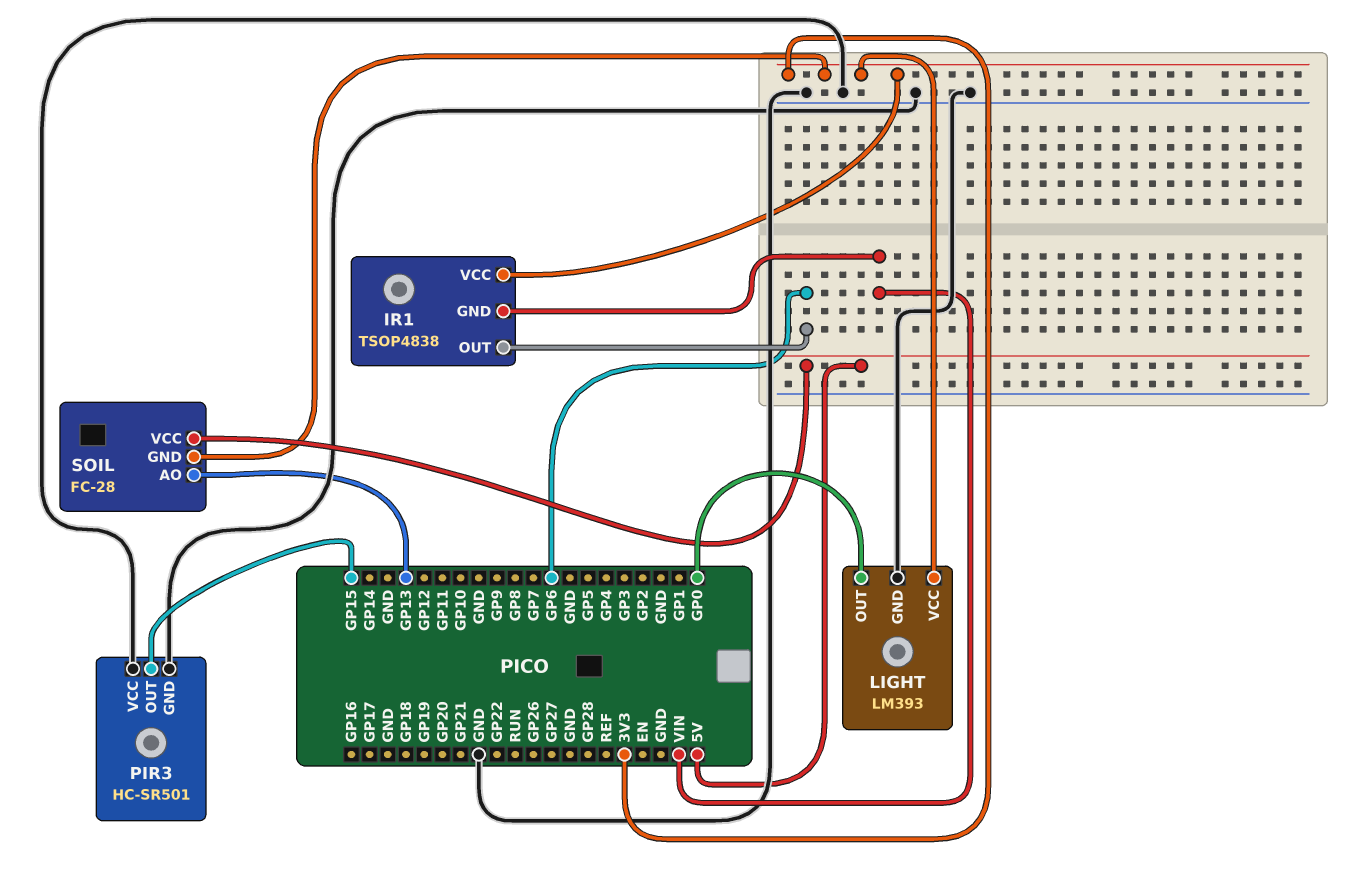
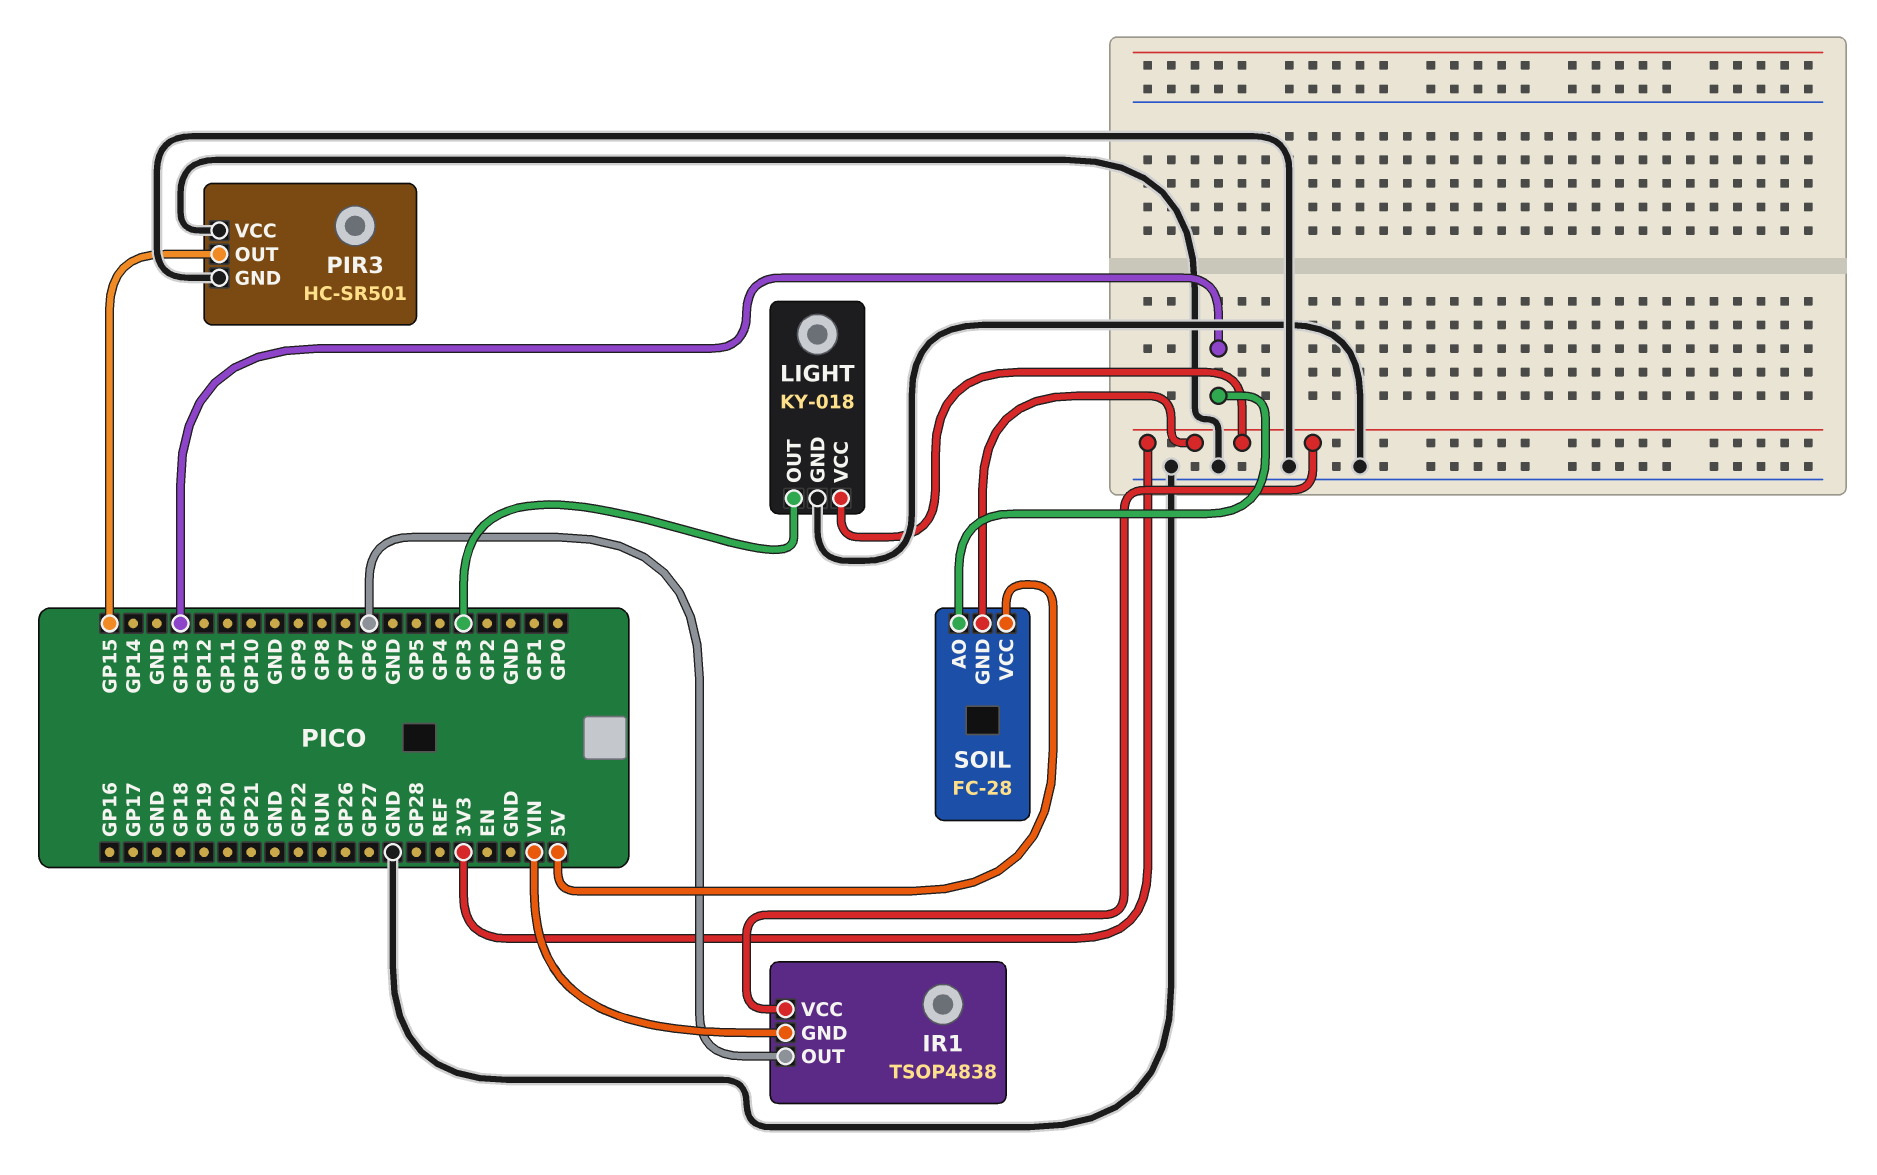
LIGHT: LM393 -> KY-018
LIGHT pin OUT: GP0 -> GP3

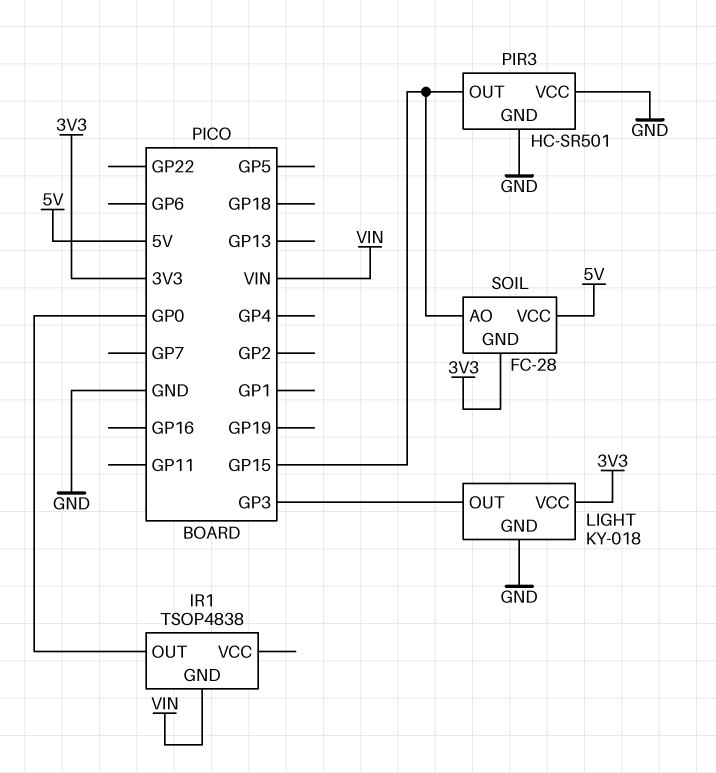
IR1 pin OUT: GP6 -> GP0
IR1 pin VCC: 3V3 -> none
SOIL pin AO: GP13 -> GP15

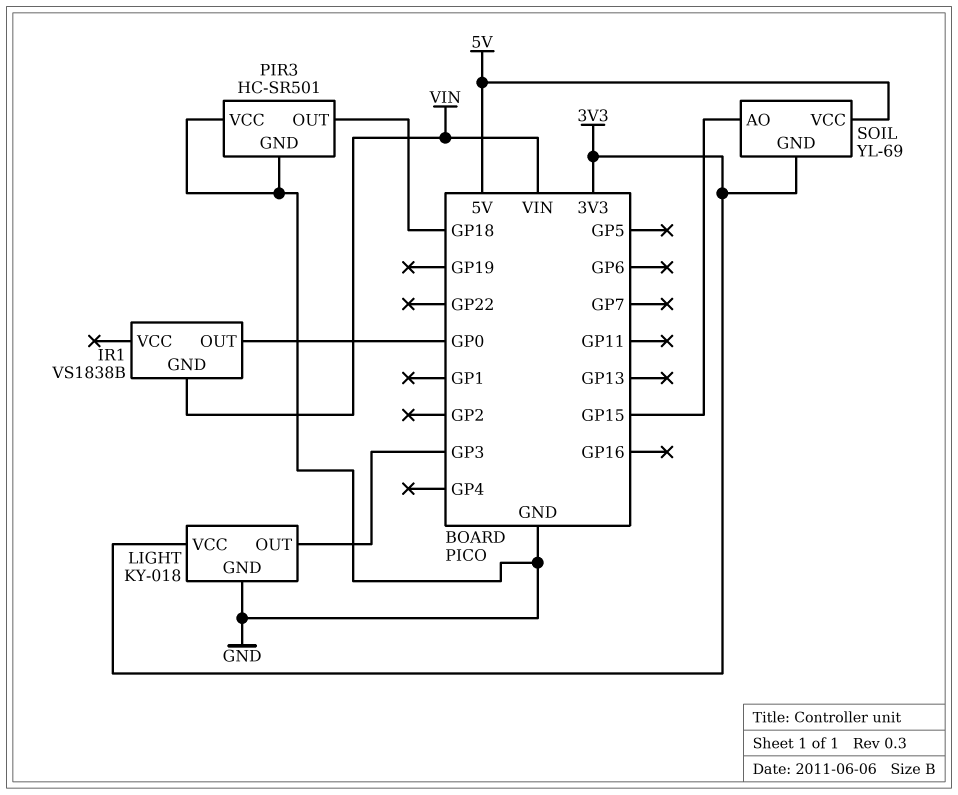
IR1: TSOP4838 -> VS1838B
PIR3 pin OUT: GP15 -> GP18
SOIL: FC-28 -> YL-69

